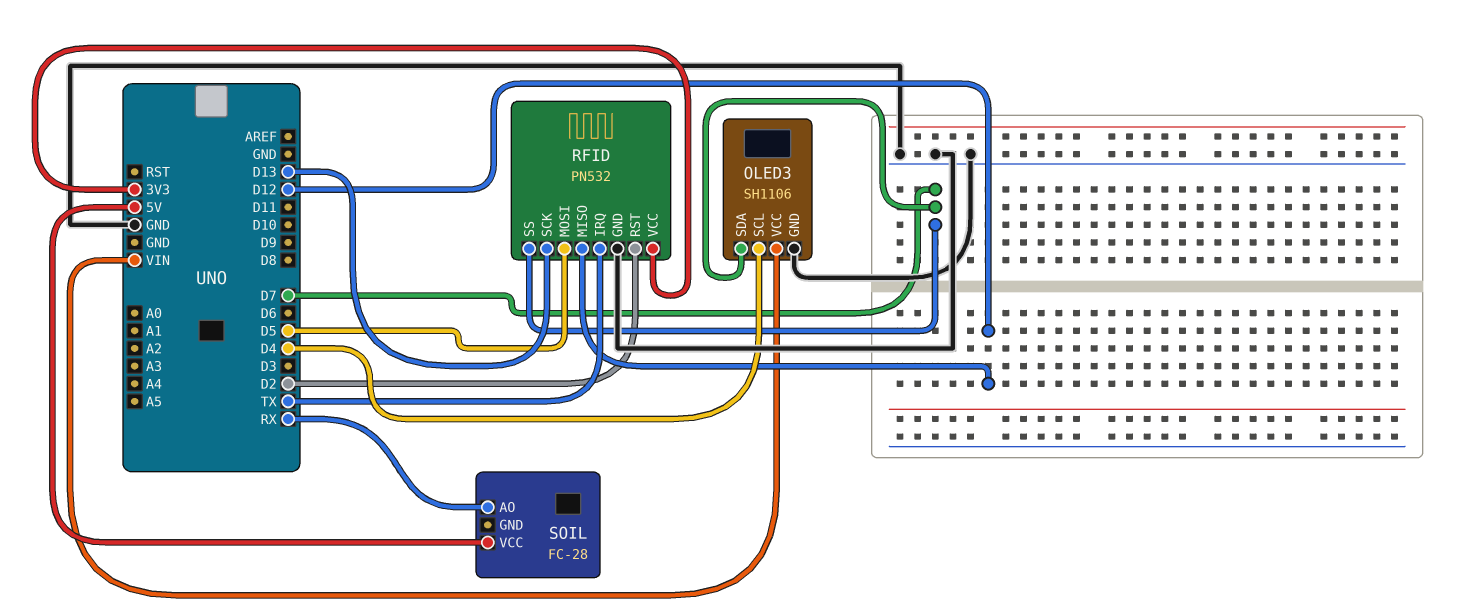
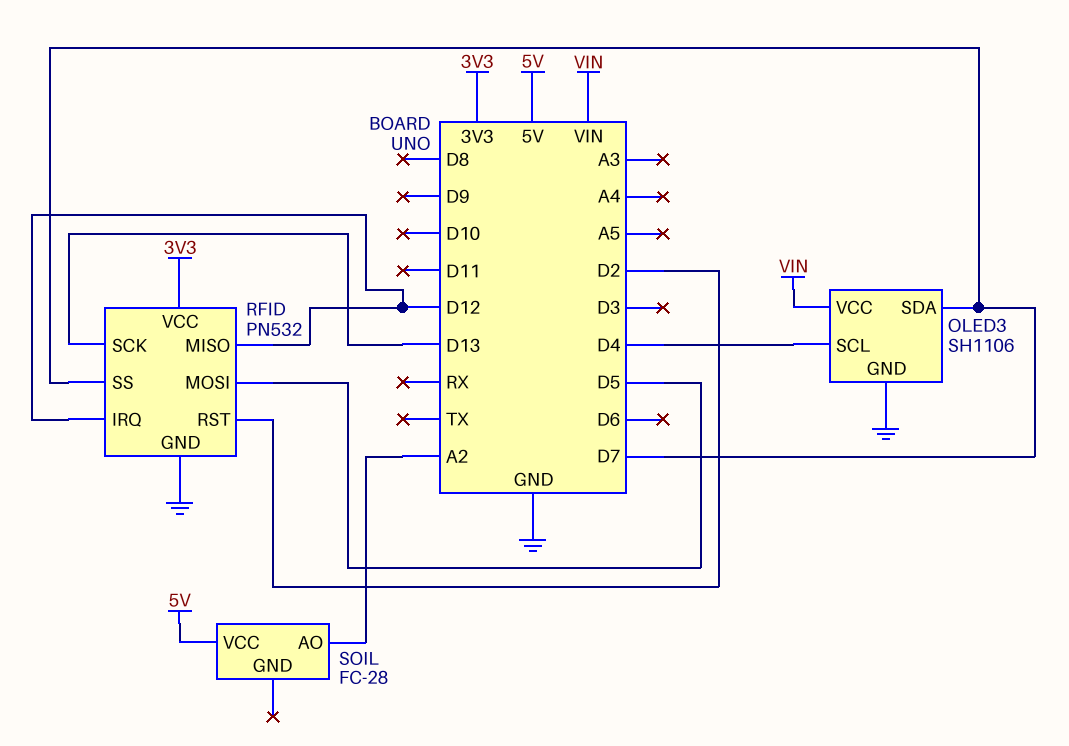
RFID pin IRQ: TX -> D12
SOIL pin AO: RX -> A2

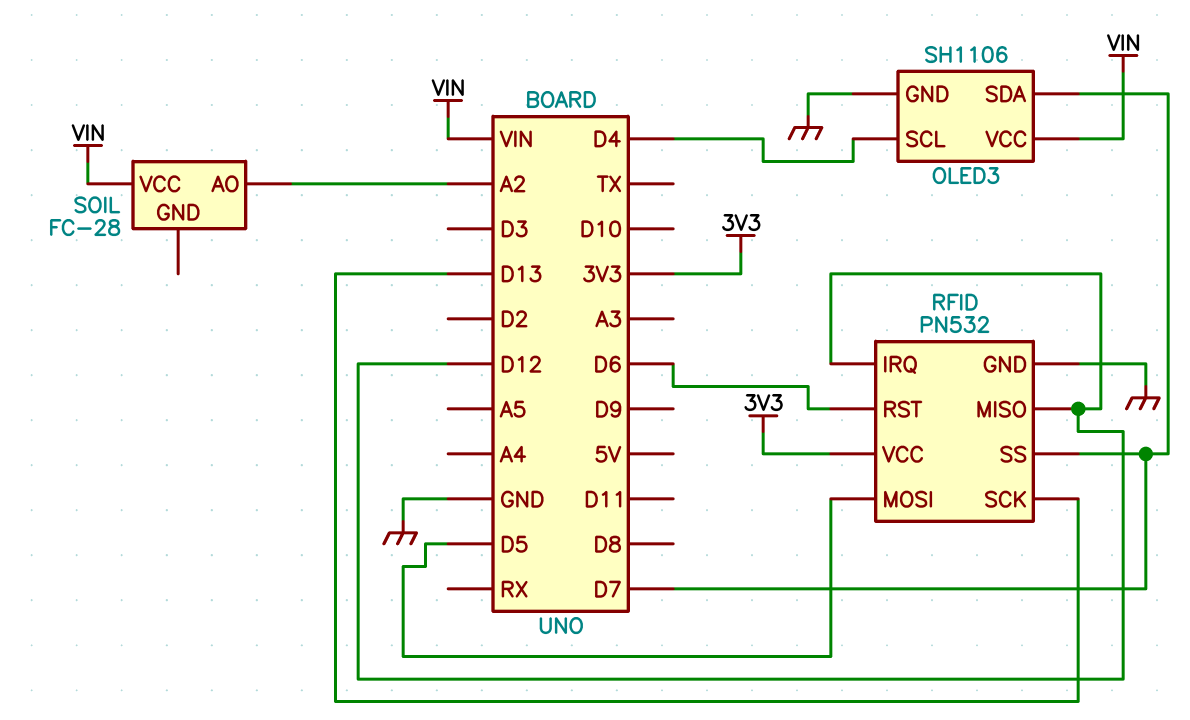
RFID pin RST: D2 -> D6
SOIL pin VCC: 5V -> VIN

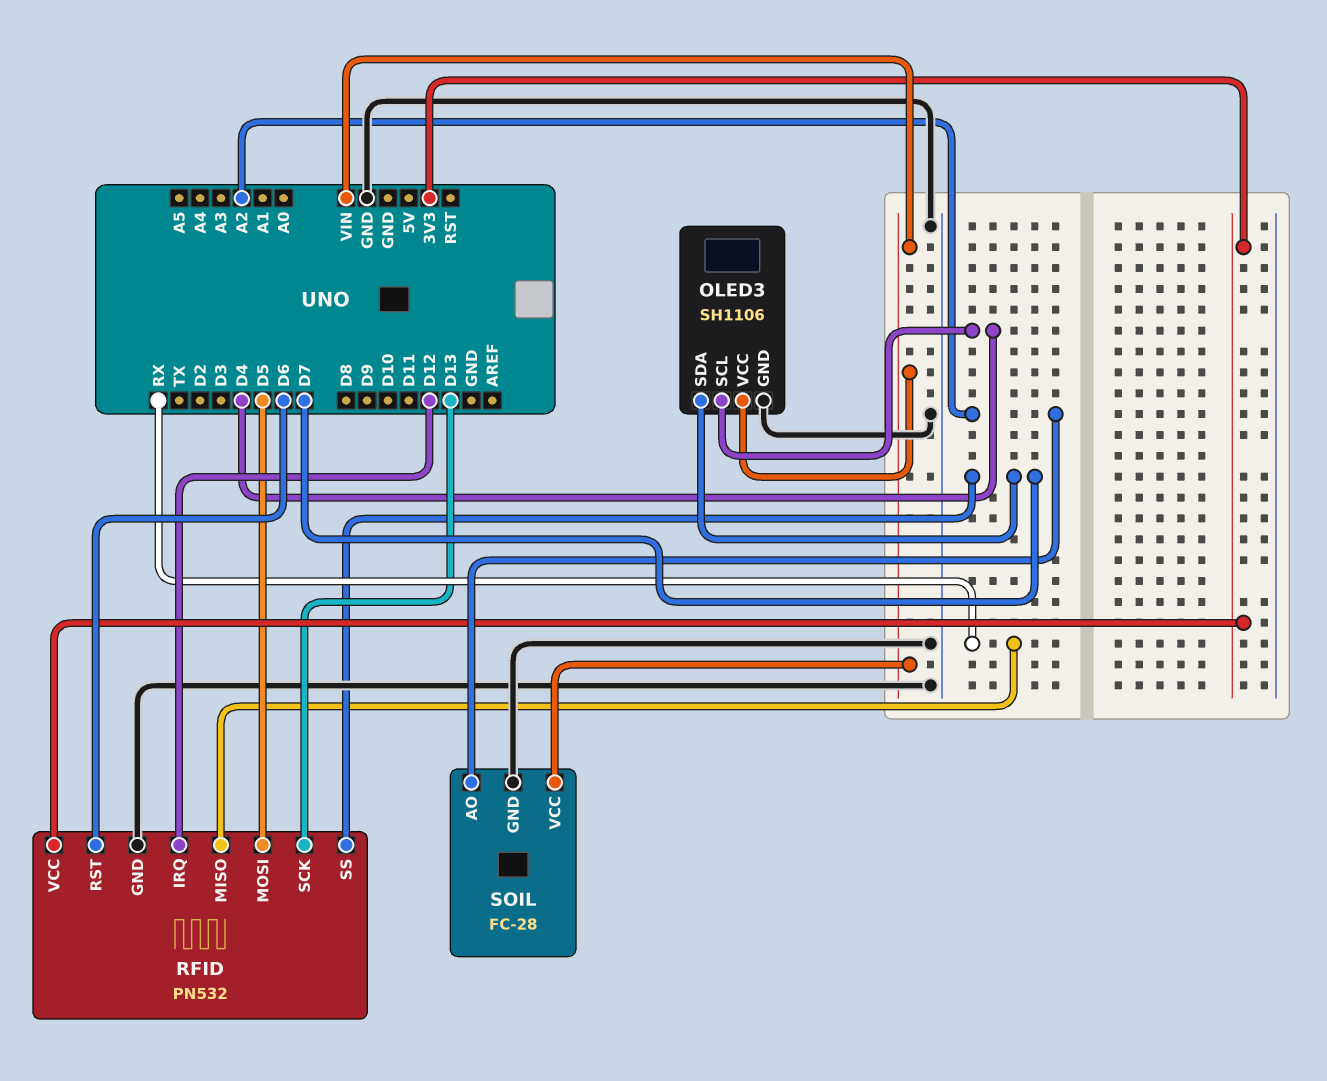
RFID pin MISO: D12 -> RX
SOIL pin GND: none -> GND

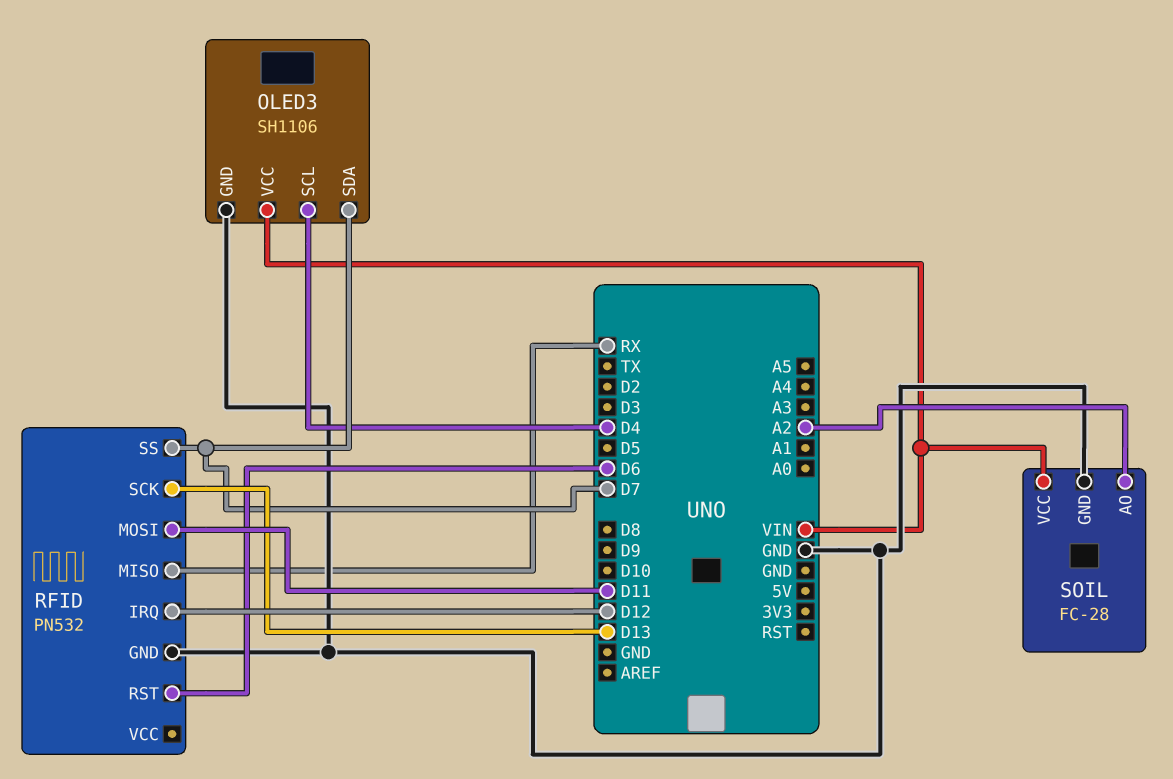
RFID pin MOSI: D5 -> D11
RFID pin VCC: 3V3 -> none

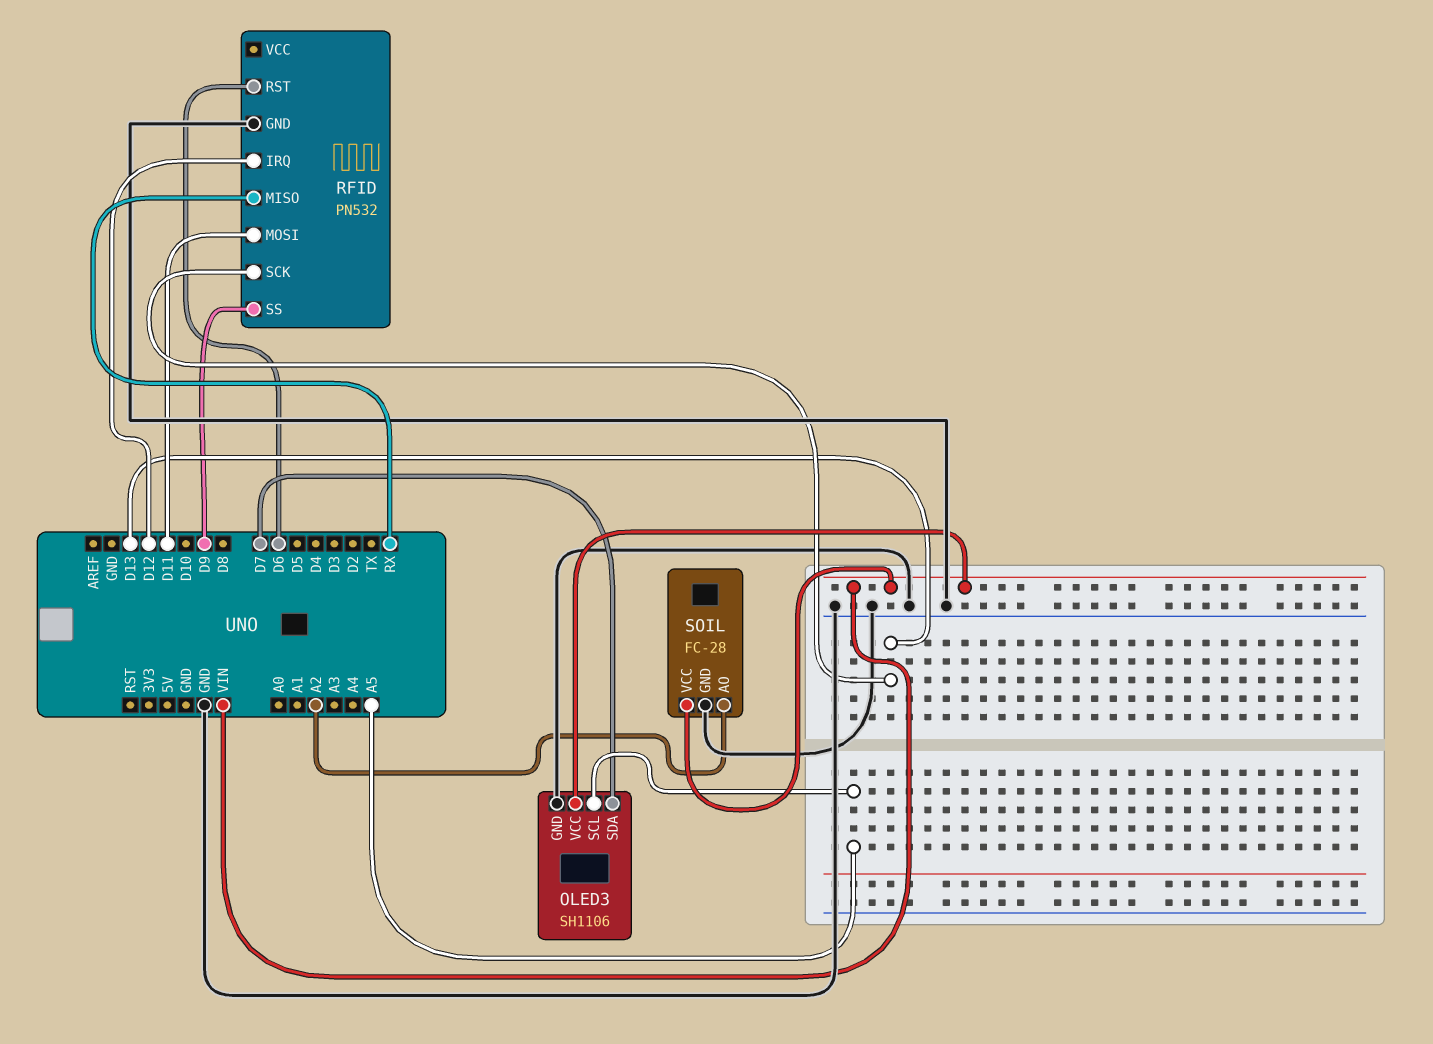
OLED3 pin SCL: D4 -> A5
RFID pin SS: D7 -> D9

